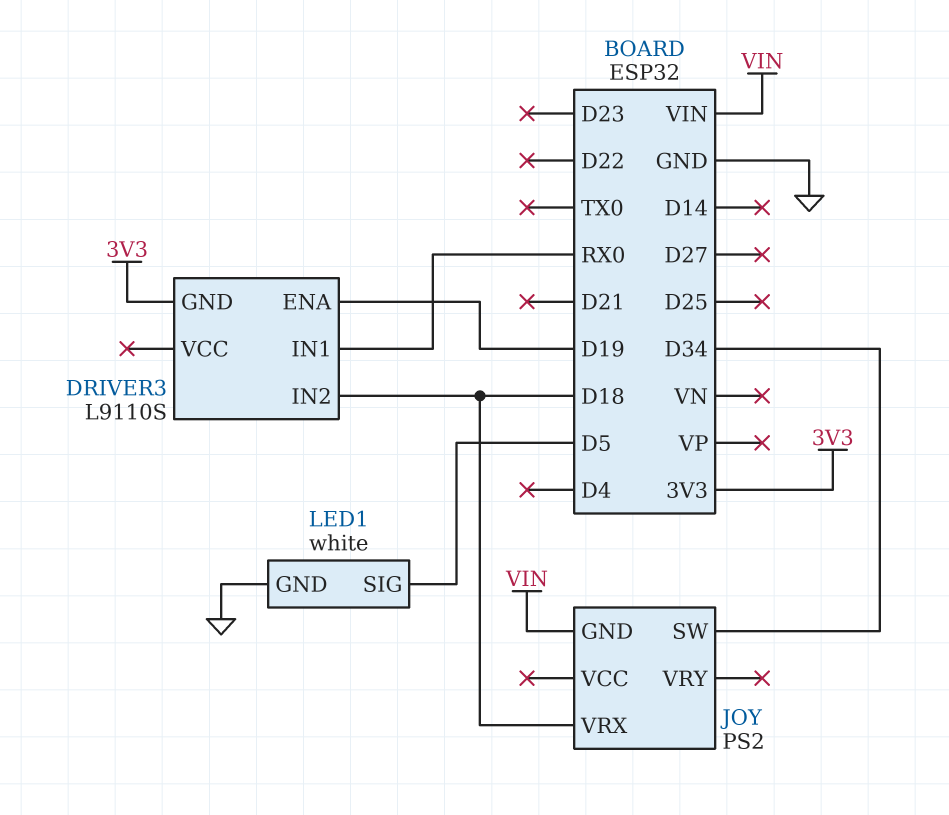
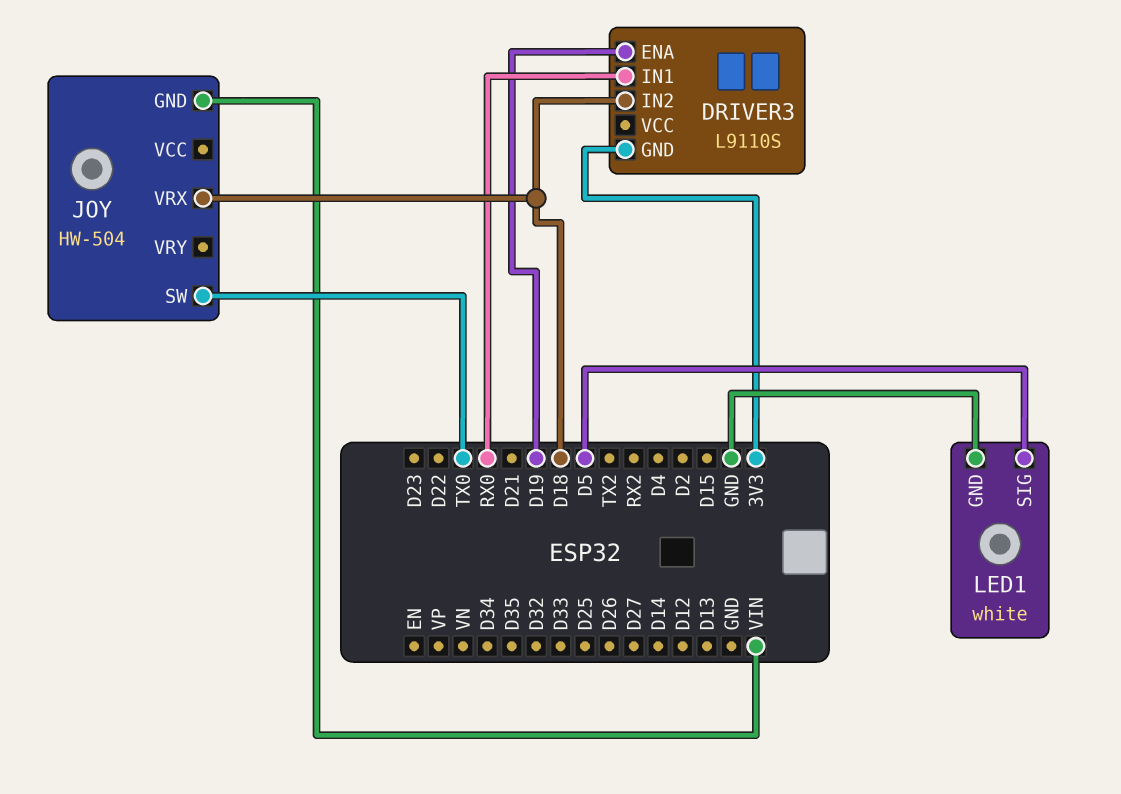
JOY: PS2 -> HW-504
JOY pin SW: D34 -> TX0

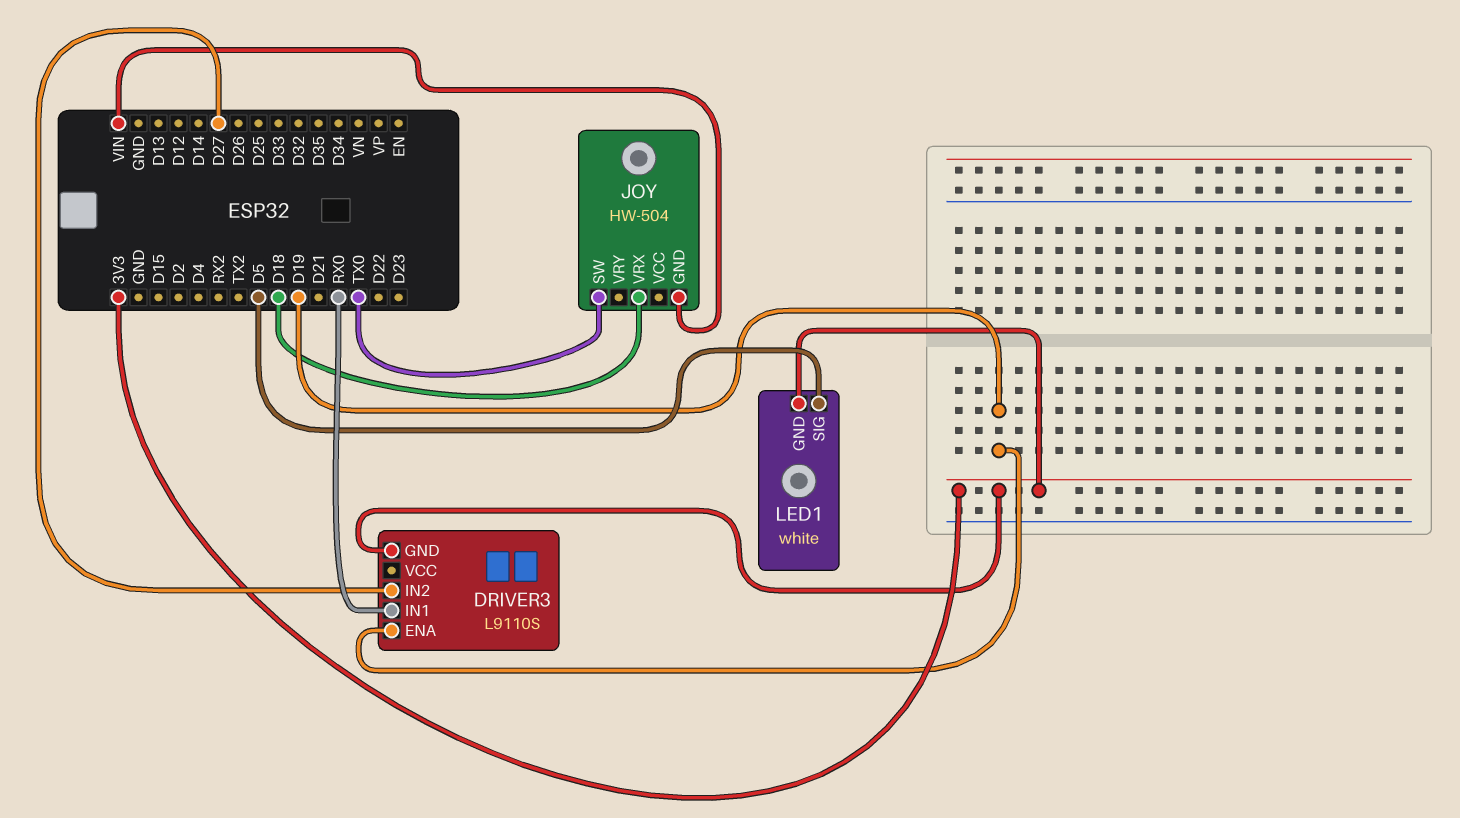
DRIVER3 pin IN2: D18 -> D27
LED1 pin GND: GND -> 3V3

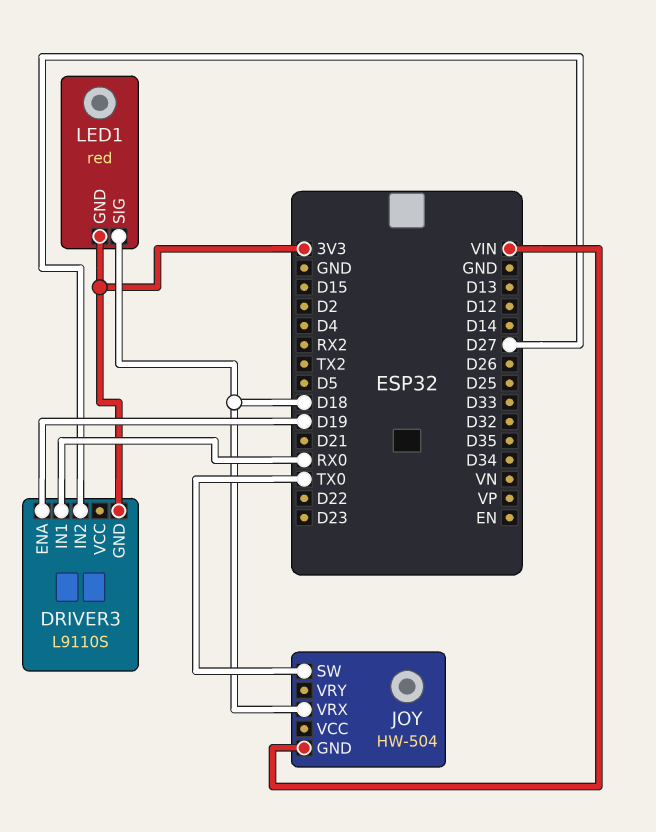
LED1: white -> red
LED1 pin SIG: D5 -> D18

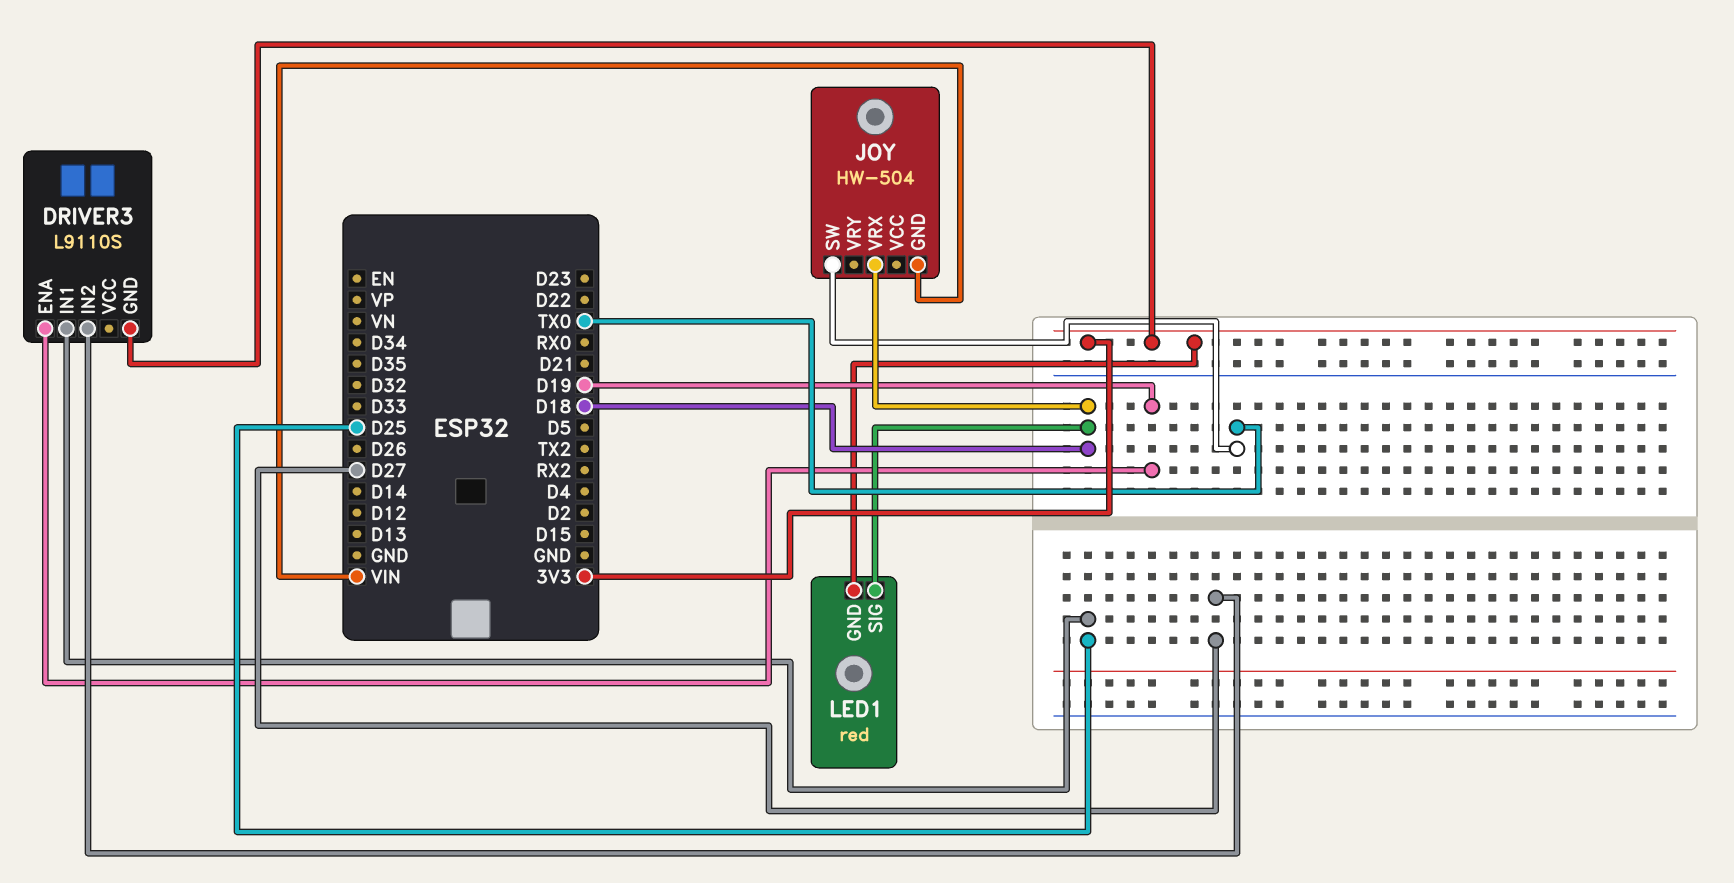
DRIVER3 pin IN1: RX0 -> D25

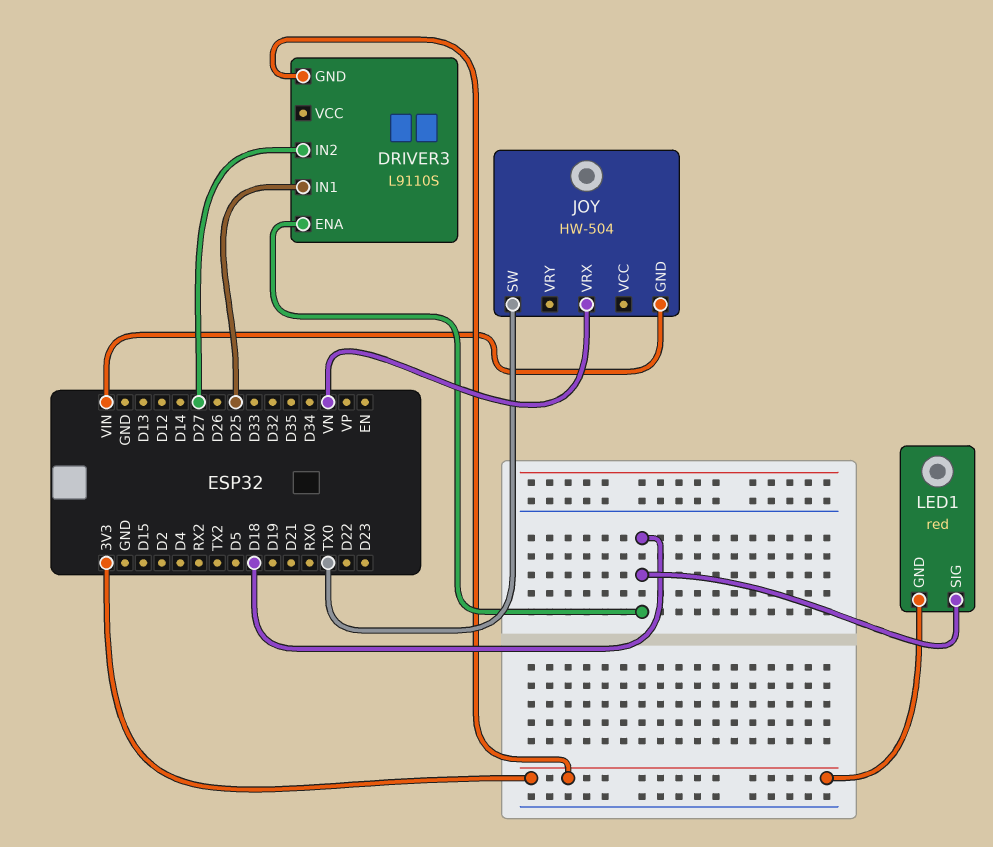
DRIVER3 pin ENA: D19 -> D18
JOY pin VRX: D18 -> VN

